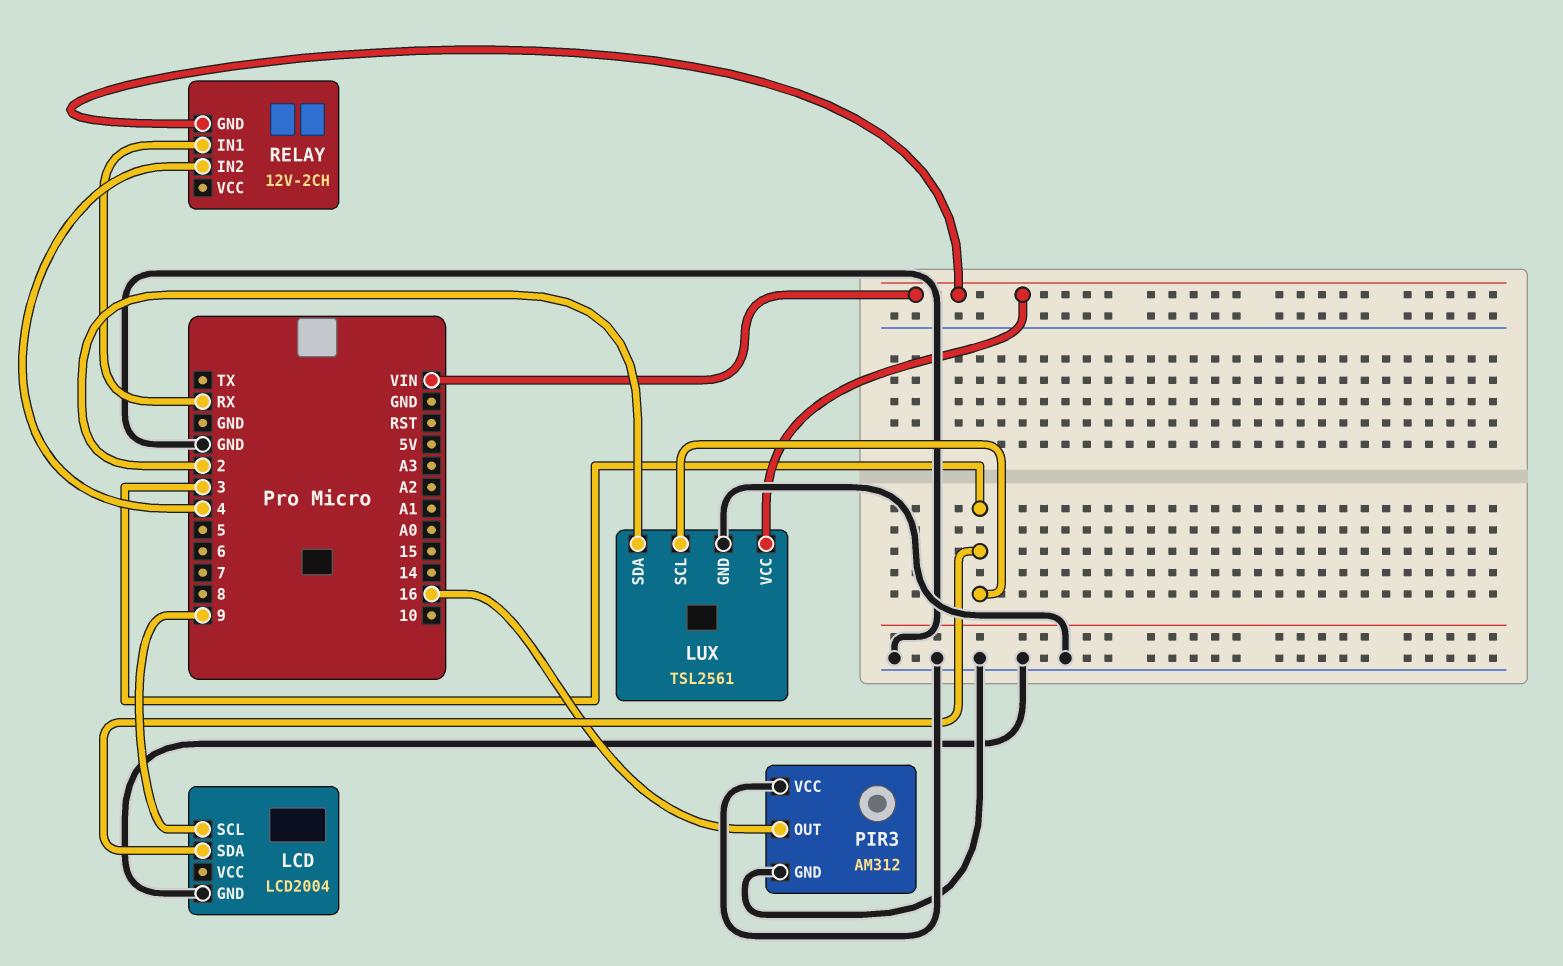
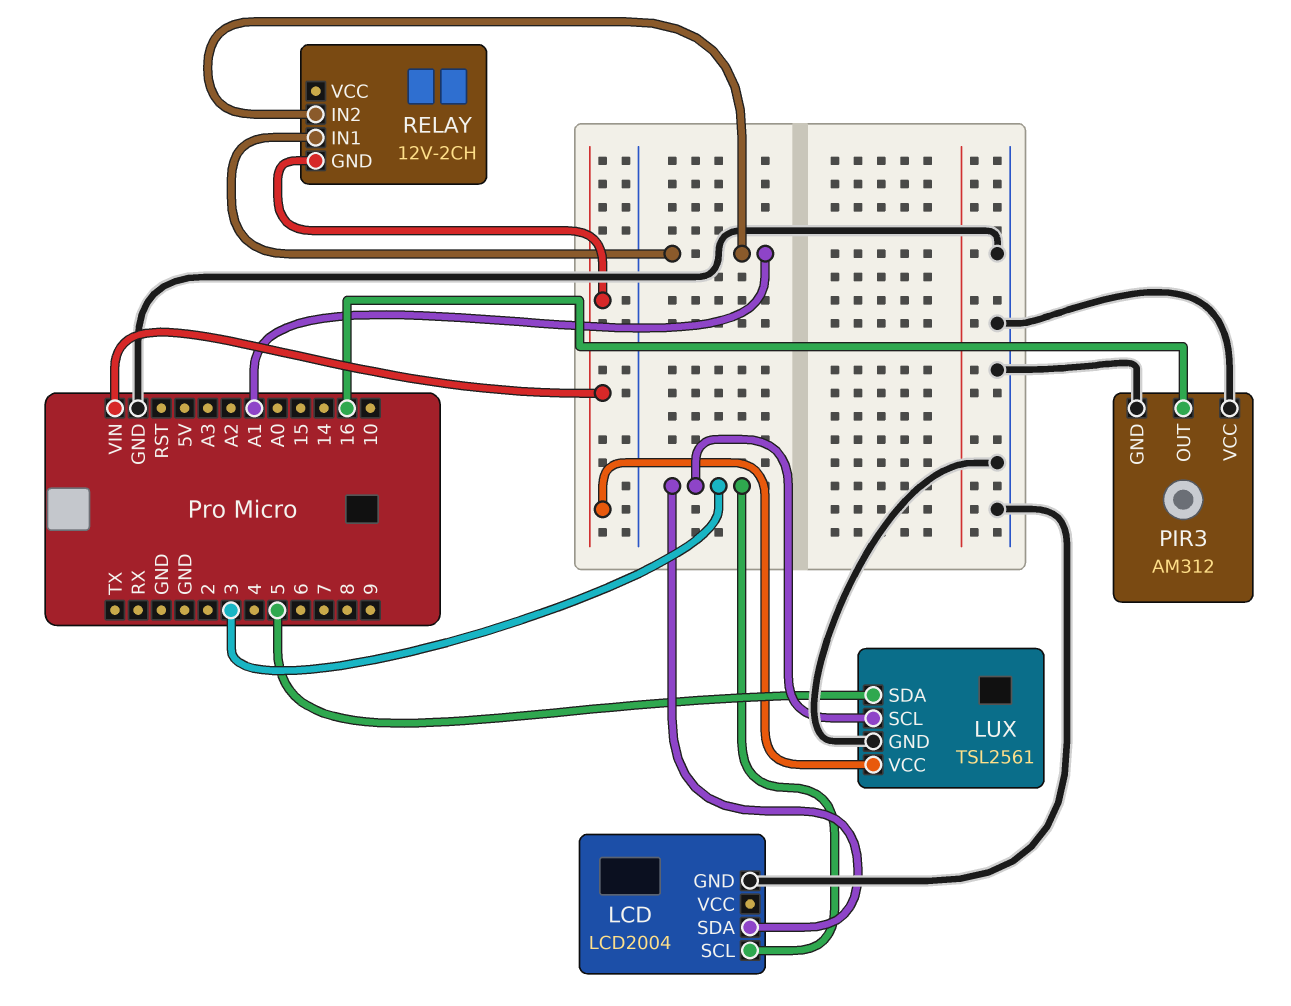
LCD pin SCL: 9 -> 3
LUX pin SDA: 2 -> 5
RELAY pin IN1: RX -> A1
RELAY pin IN2: 4 -> A1

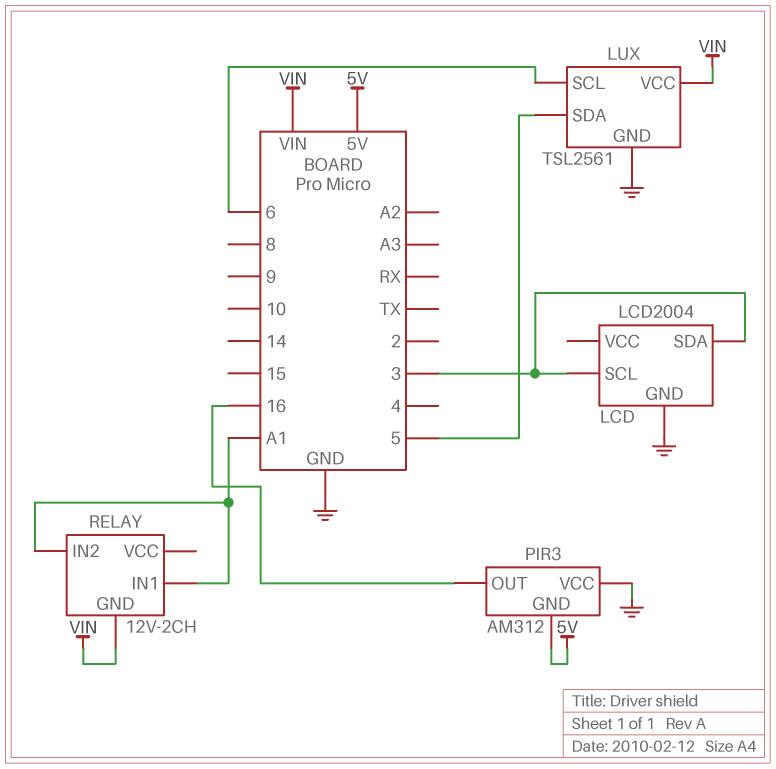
LUX pin SCL: 3 -> 6
PIR3 pin GND: GND -> 5V

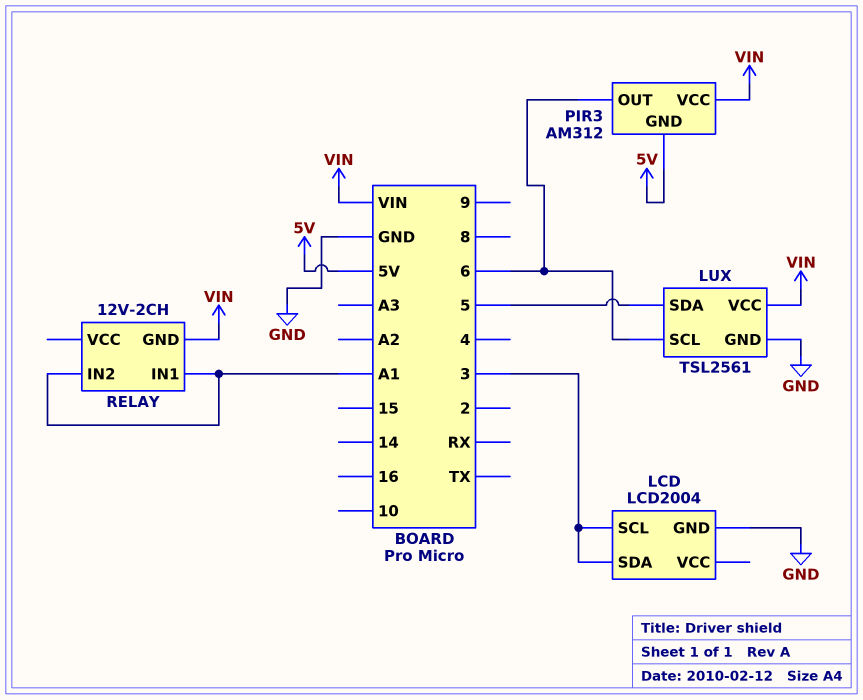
PIR3 pin OUT: 16 -> 6
PIR3 pin VCC: GND -> VIN

